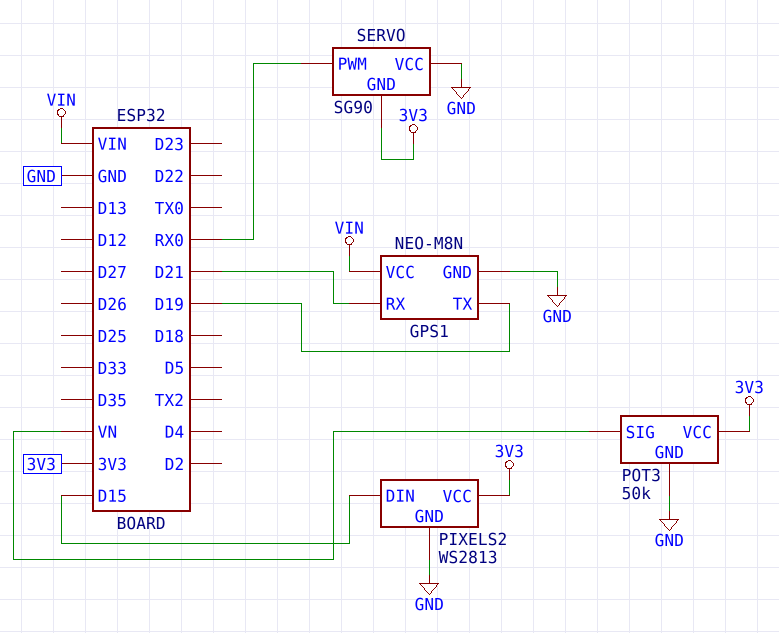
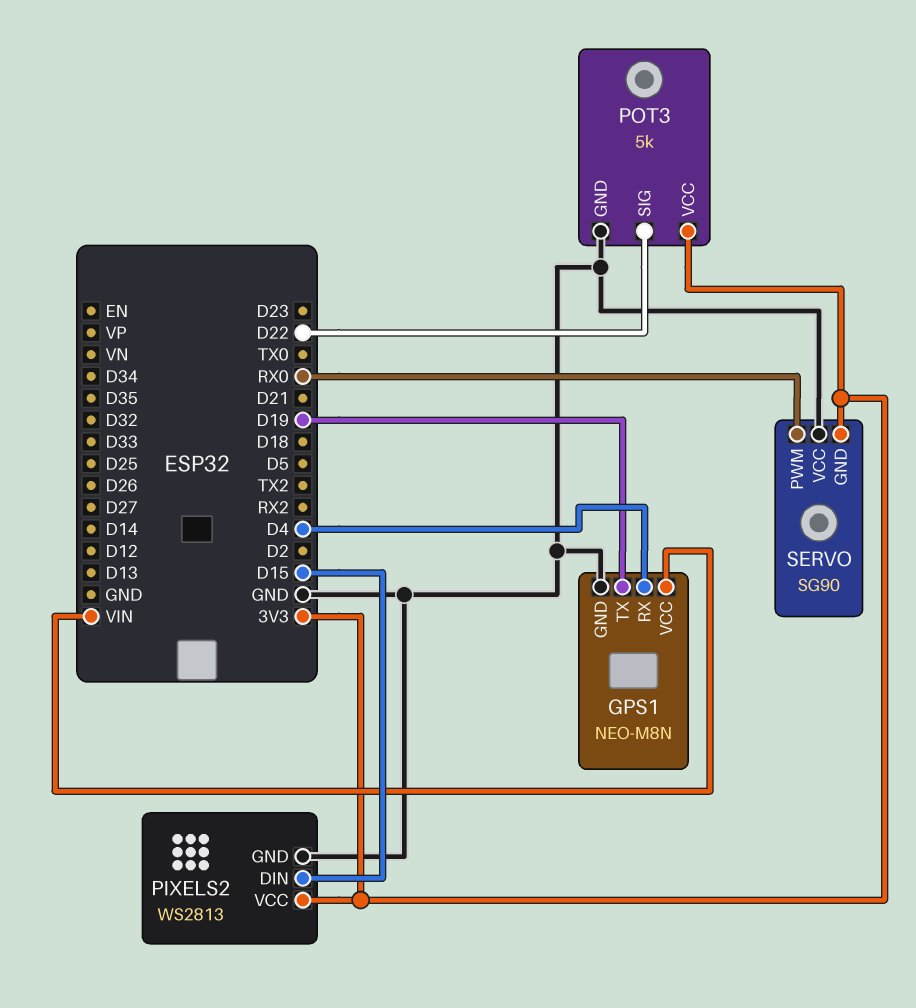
GPS1 pin RX: D21 -> D4
POT3: 50k -> 5k
POT3 pin SIG: VN -> D22

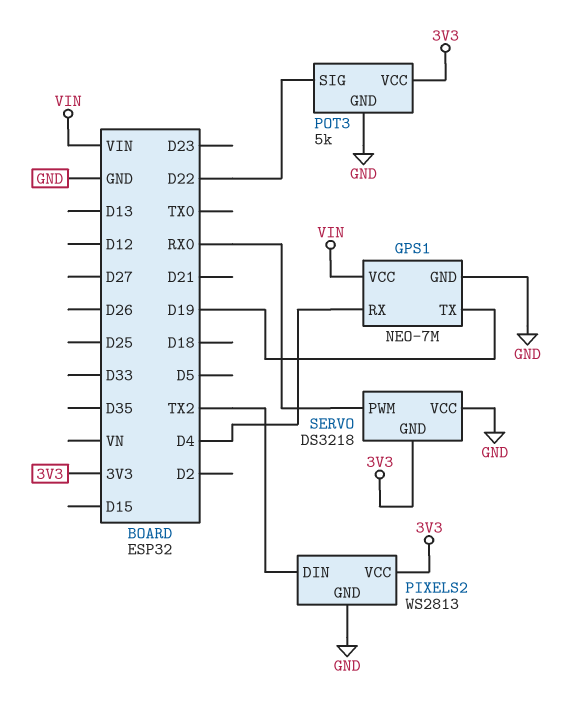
GPS1: NEO-M8N -> NEO-7M
PIXELS2 pin DIN: D15 -> TX2
SERVO: SG90 -> DS3218

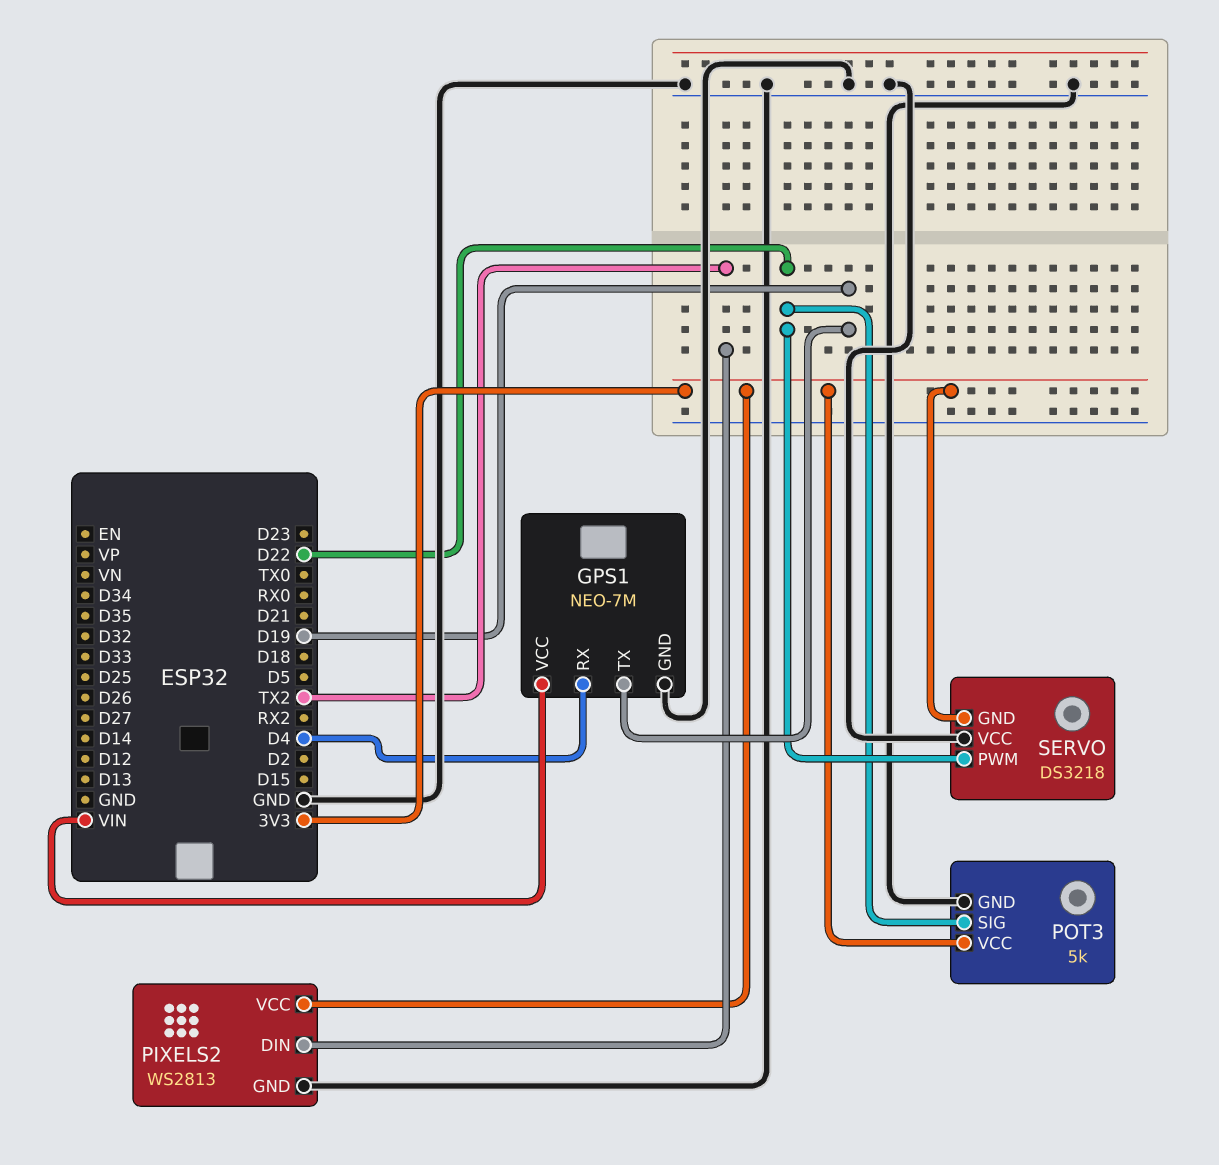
SERVO pin PWM: RX0 -> D22

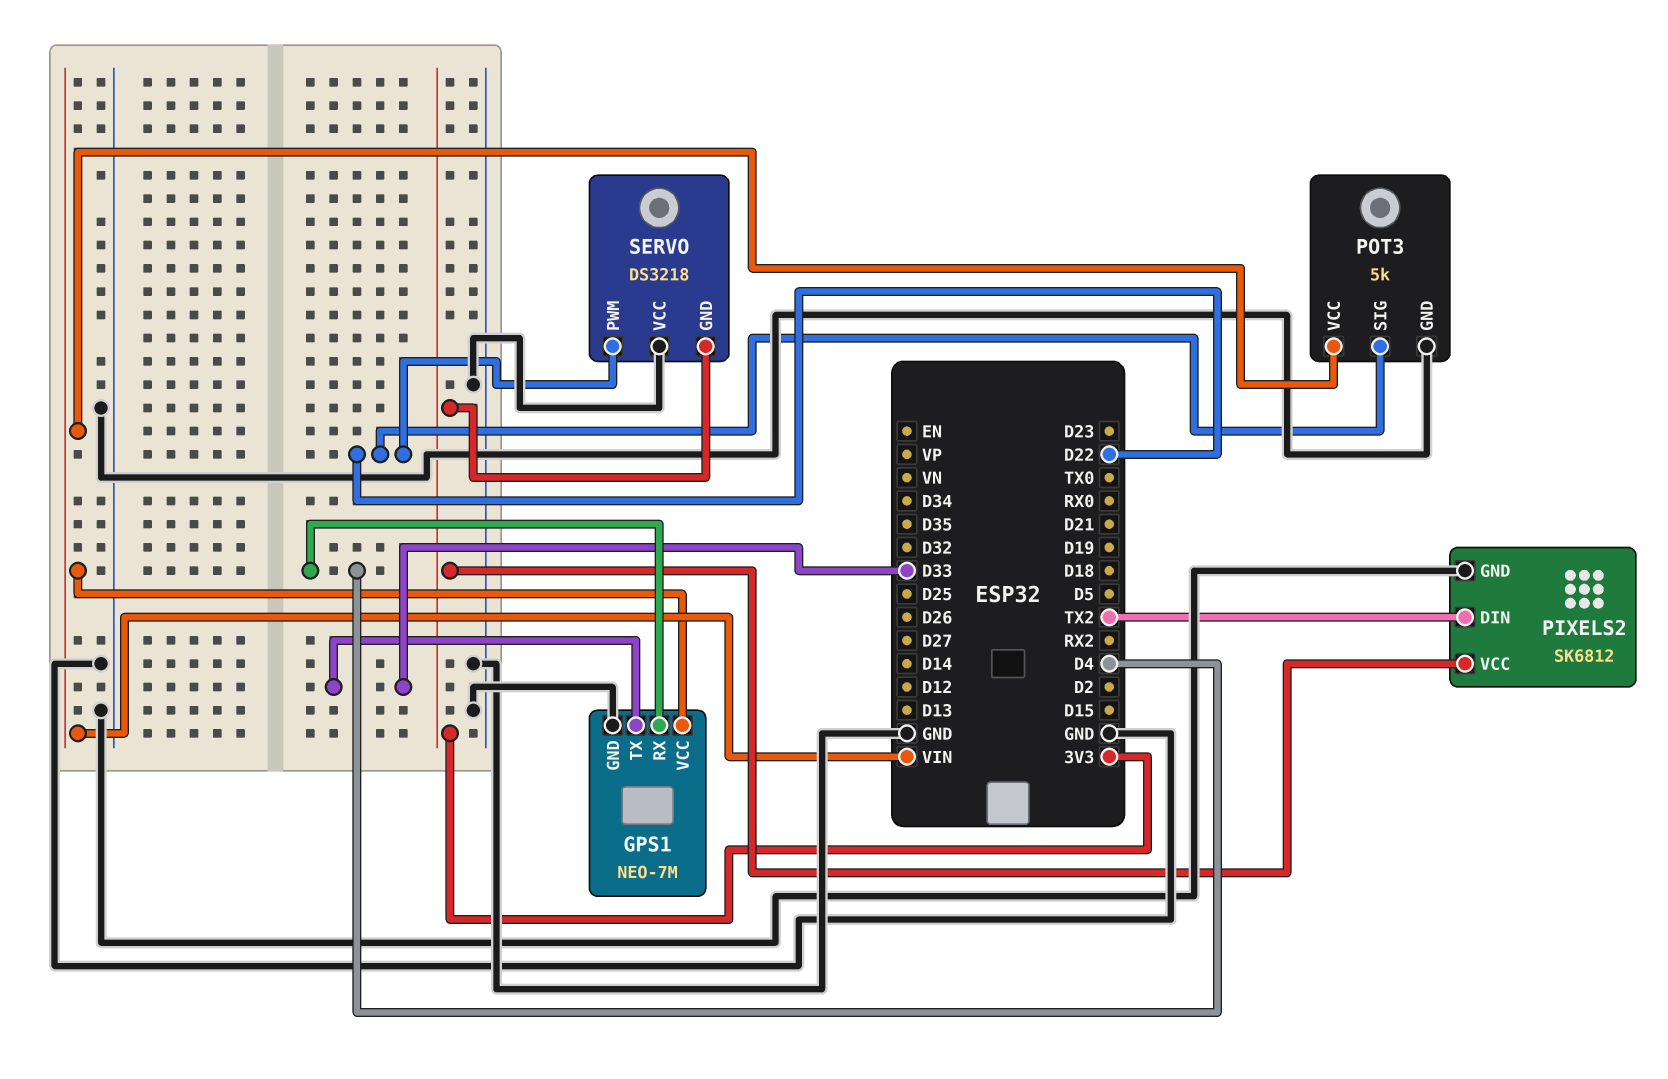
GPS1 pin TX: D19 -> D33
PIXELS2: WS2813 -> SK6812
POT3 pin VCC: 3V3 -> VIN

